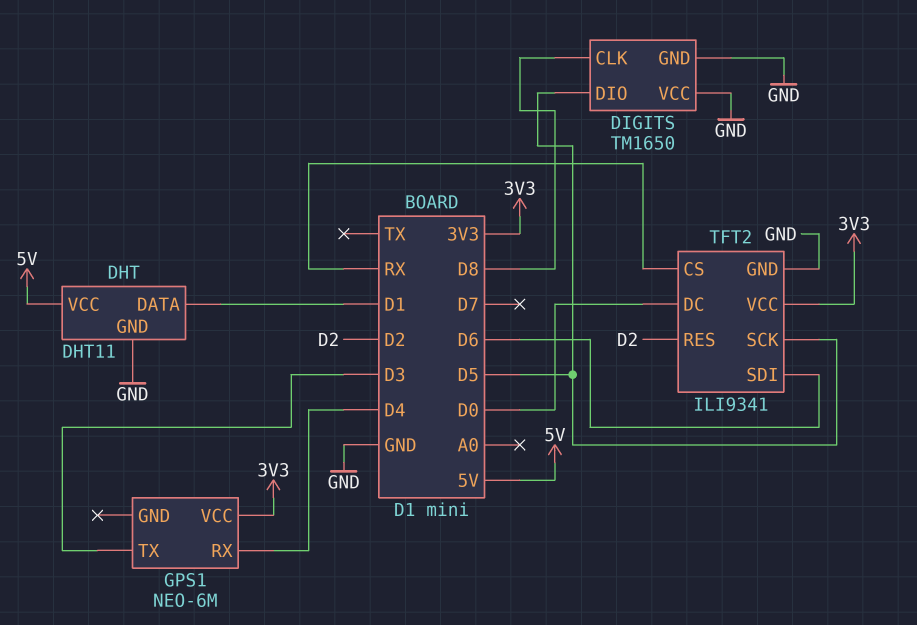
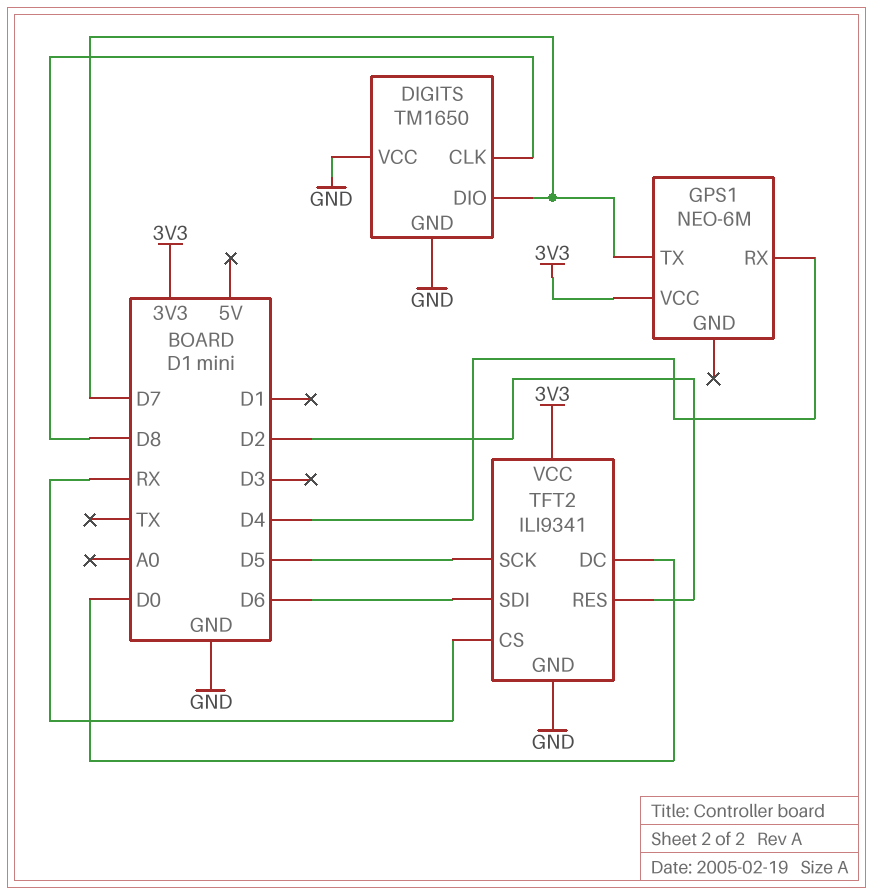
DHT: DHT11 -> none
DHT pin DATA: D1 -> none
DHT pin GND: GND -> none
DHT pin VCC: 5V -> none
DIGITS pin DIO: D5 -> D7
GPS1 pin TX: D3 -> D7

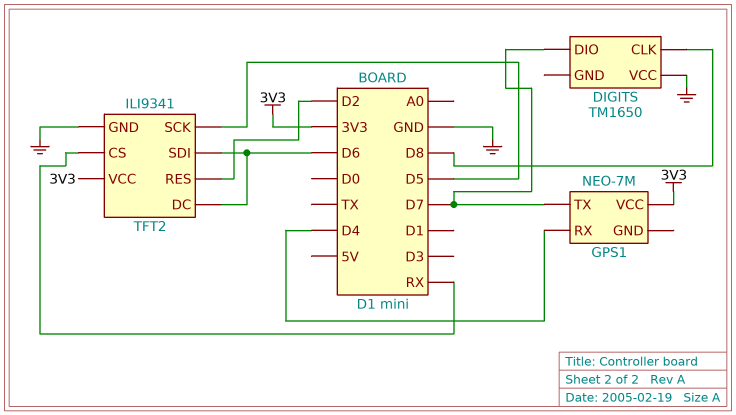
DIGITS pin GND: GND -> none
GPS1: NEO-6M -> NEO-7M
TFT2 pin DC: D0 -> D6

